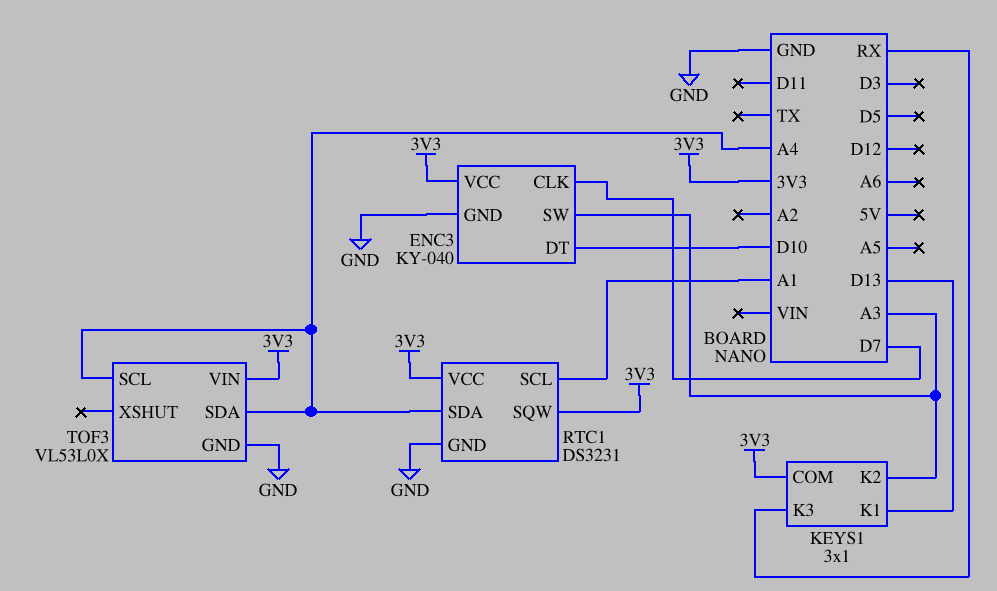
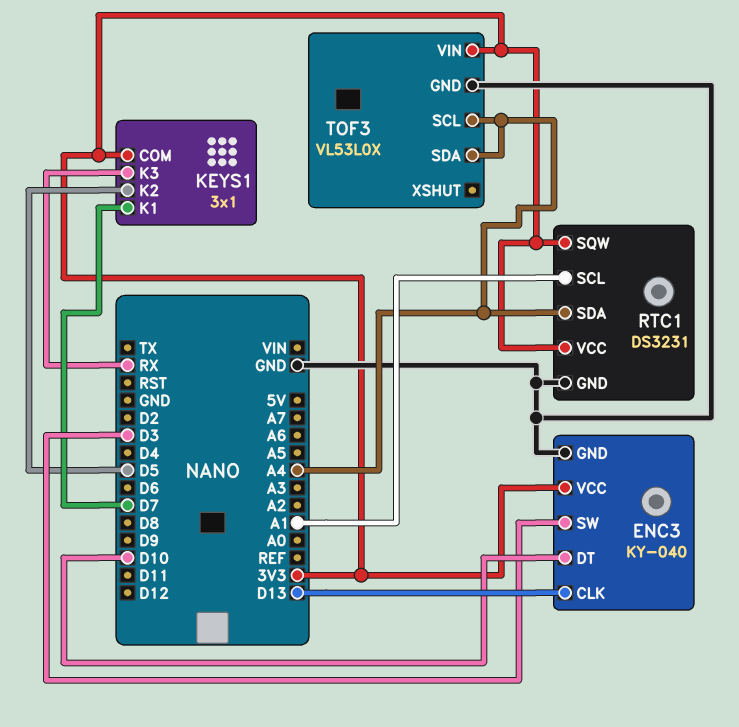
ENC3 pin CLK: D7 -> D13
ENC3 pin SW: A3 -> D3
KEYS1 pin K1: D13 -> D7
KEYS1 pin K2: A3 -> D5

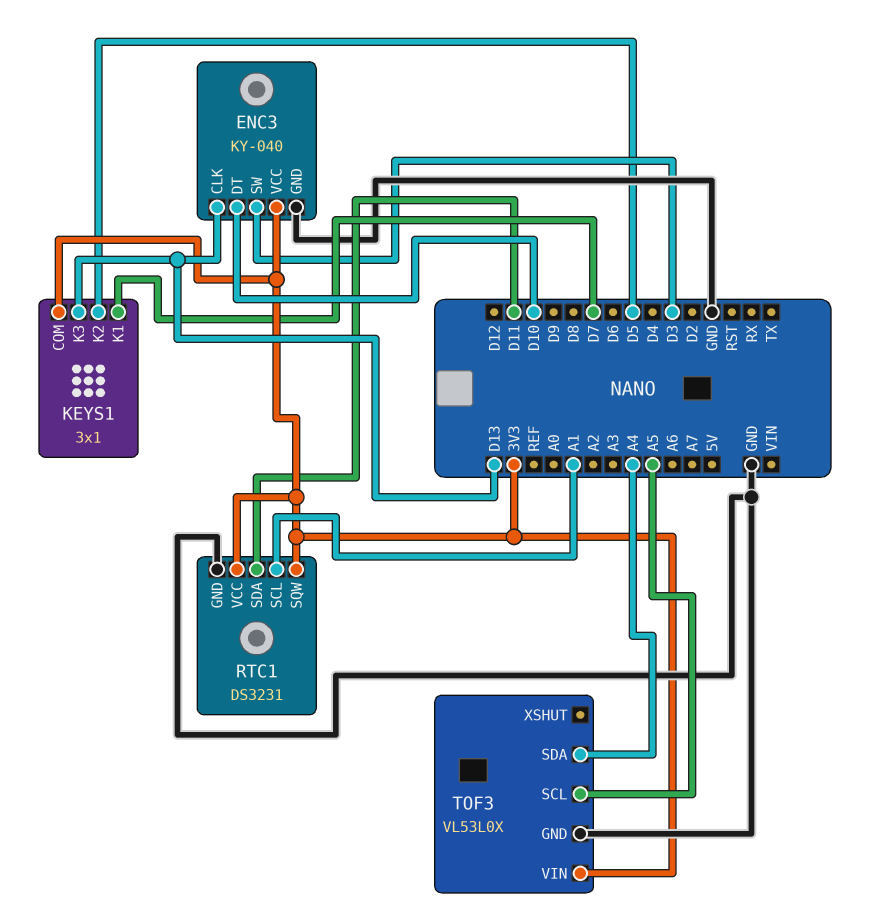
KEYS1 pin K3: RX -> D13
RTC1 pin SDA: A4 -> D11
TOF3 pin SCL: A4 -> A5

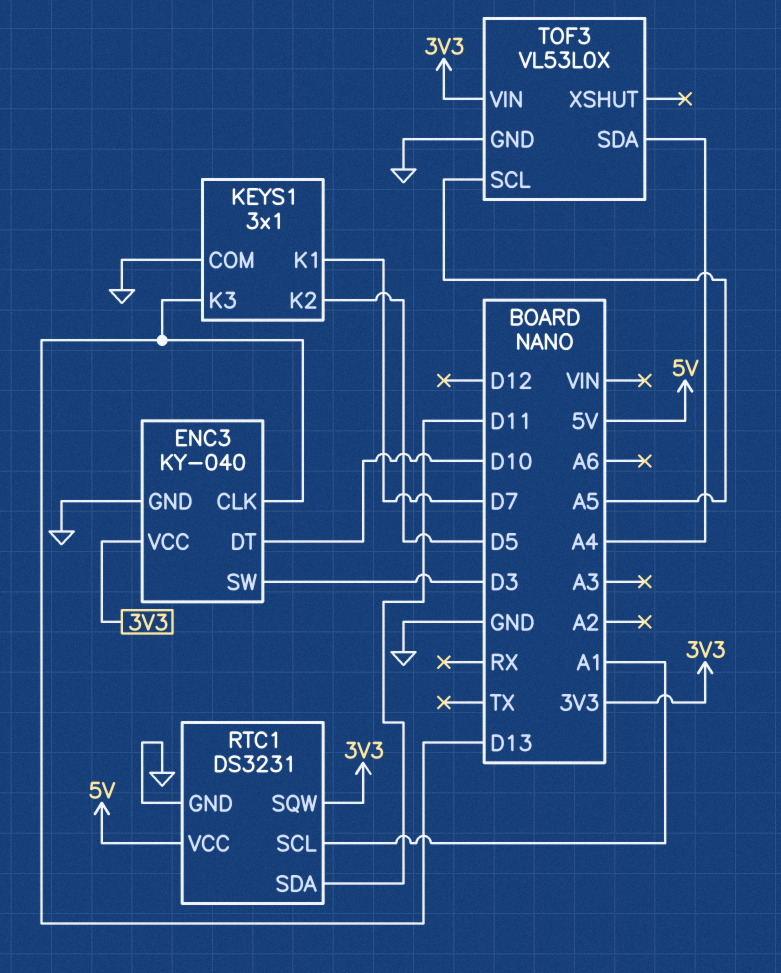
KEYS1 pin COM: 3V3 -> GND
RTC1 pin VCC: 3V3 -> 5V

